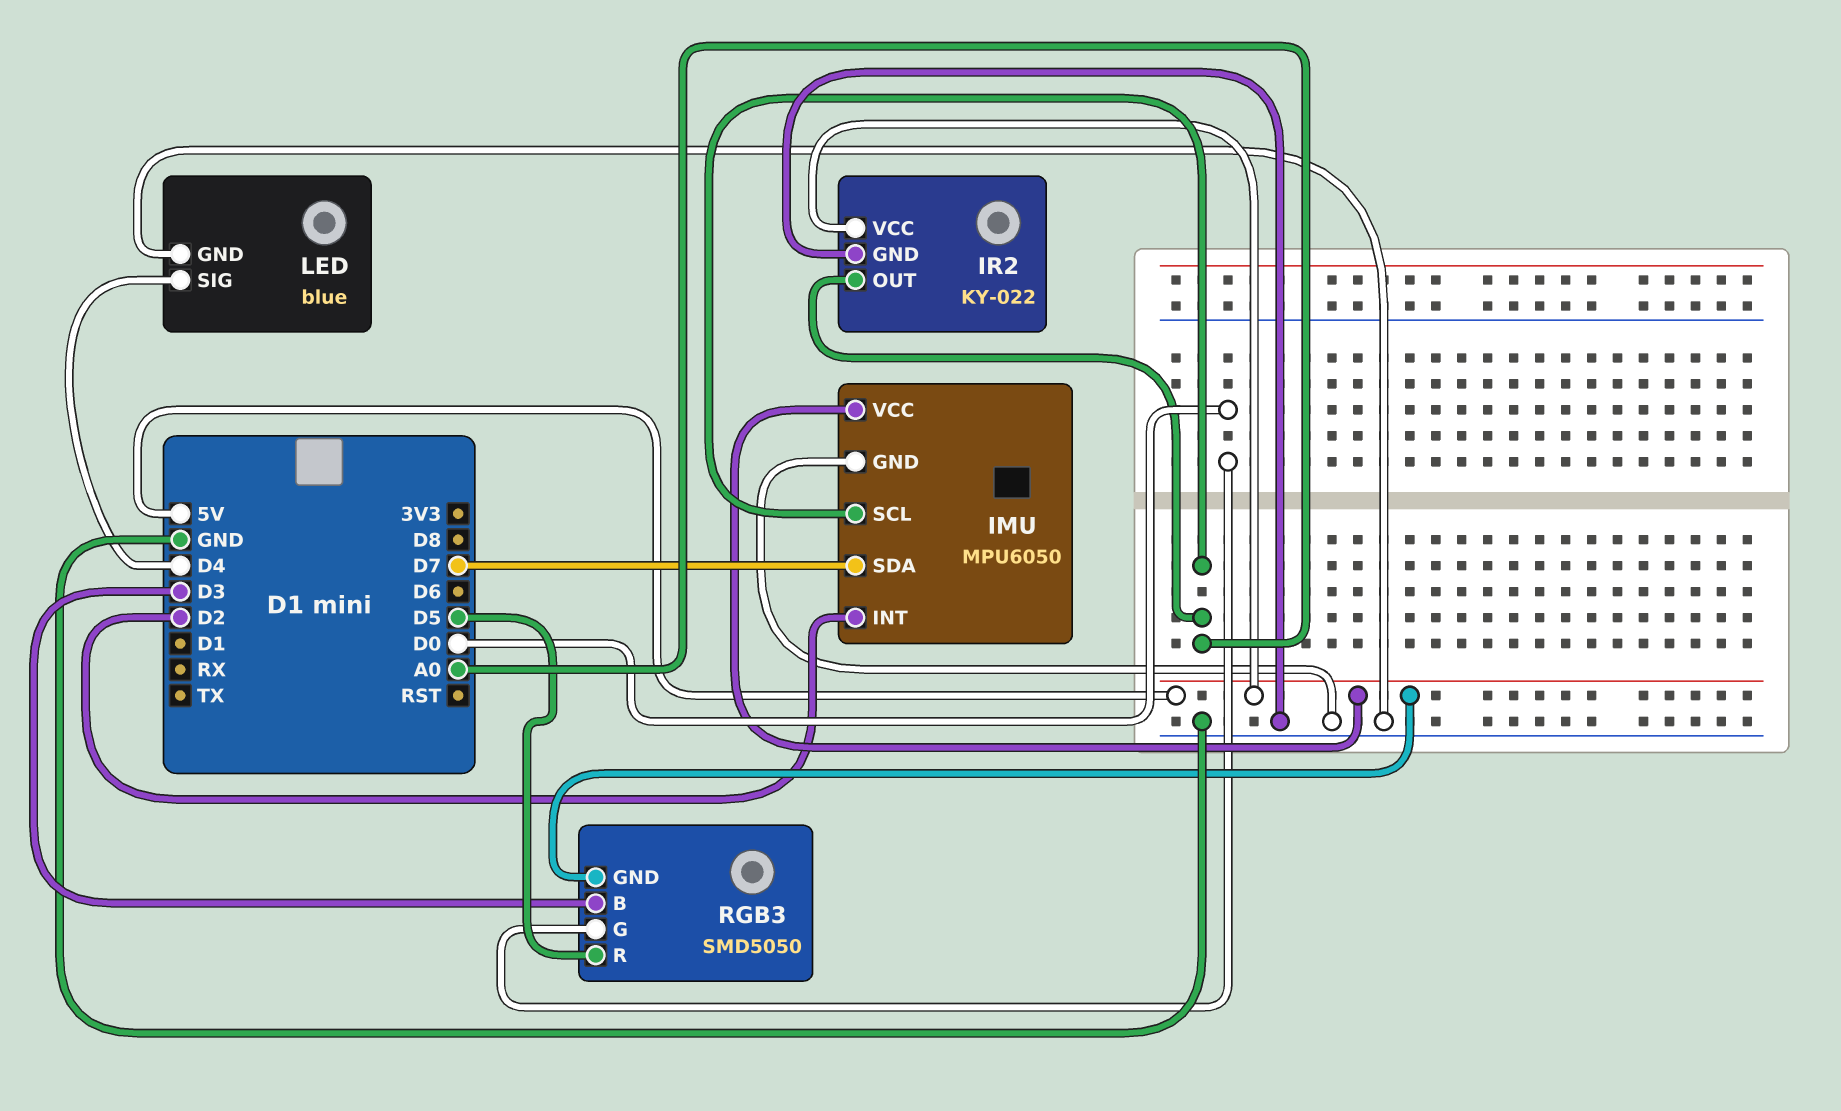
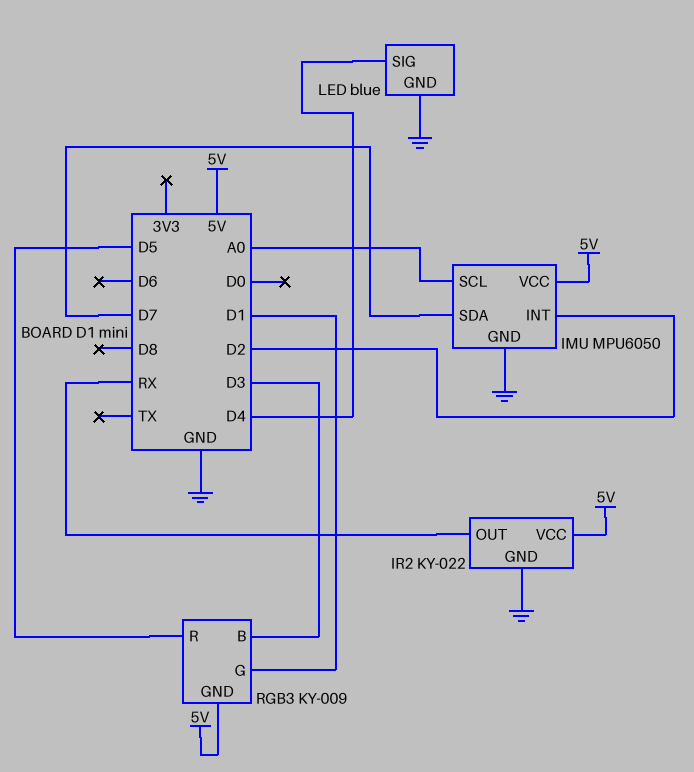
IR2 pin OUT: A0 -> RX
RGB3: SMD5050 -> KY-009
RGB3 pin G: D0 -> D1

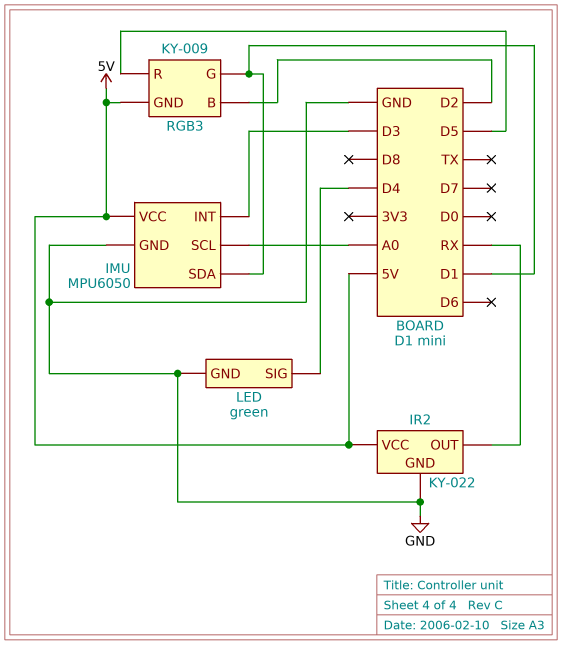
IMU pin INT: D2 -> D3
IMU pin SDA: D7 -> D1
LED: blue -> green
RGB3 pin B: D3 -> D2

